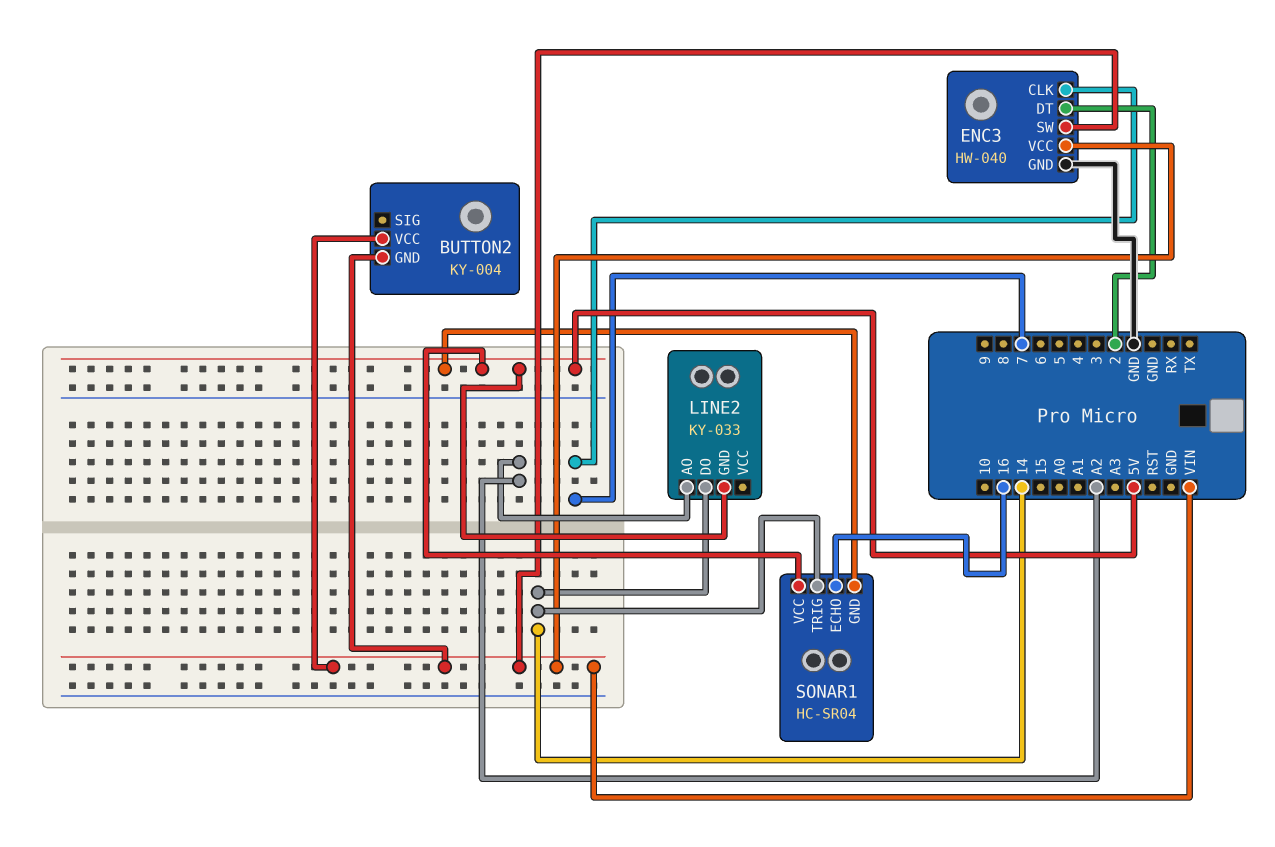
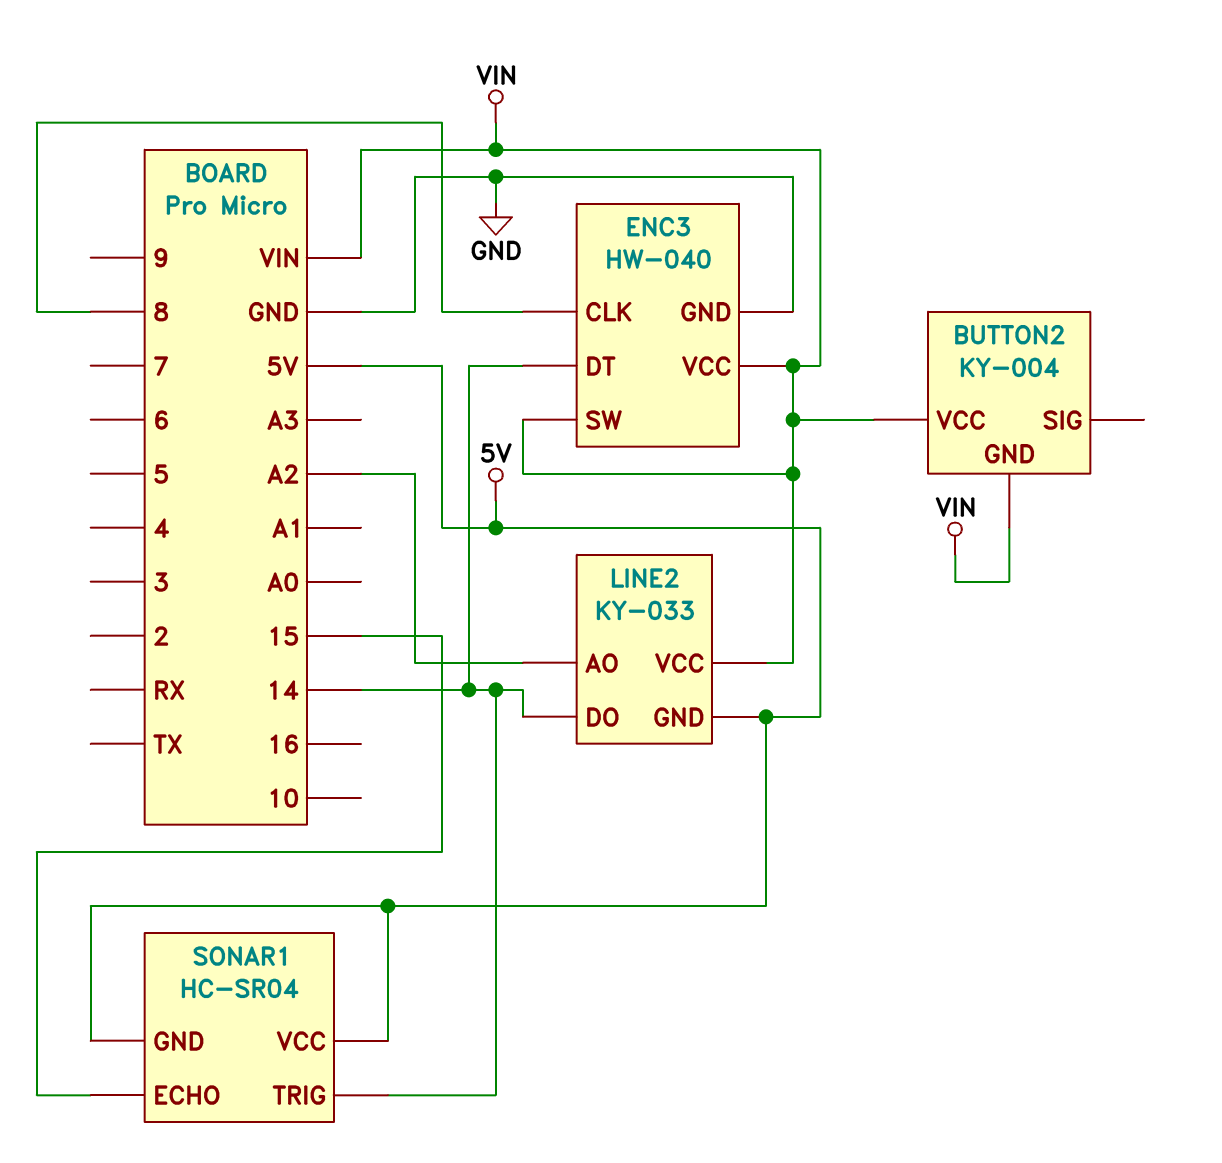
ENC3 pin CLK: 7 -> 8
ENC3 pin DT: 2 -> 14
LINE2 pin VCC: none -> VIN
SONAR1 pin ECHO: 16 -> 15

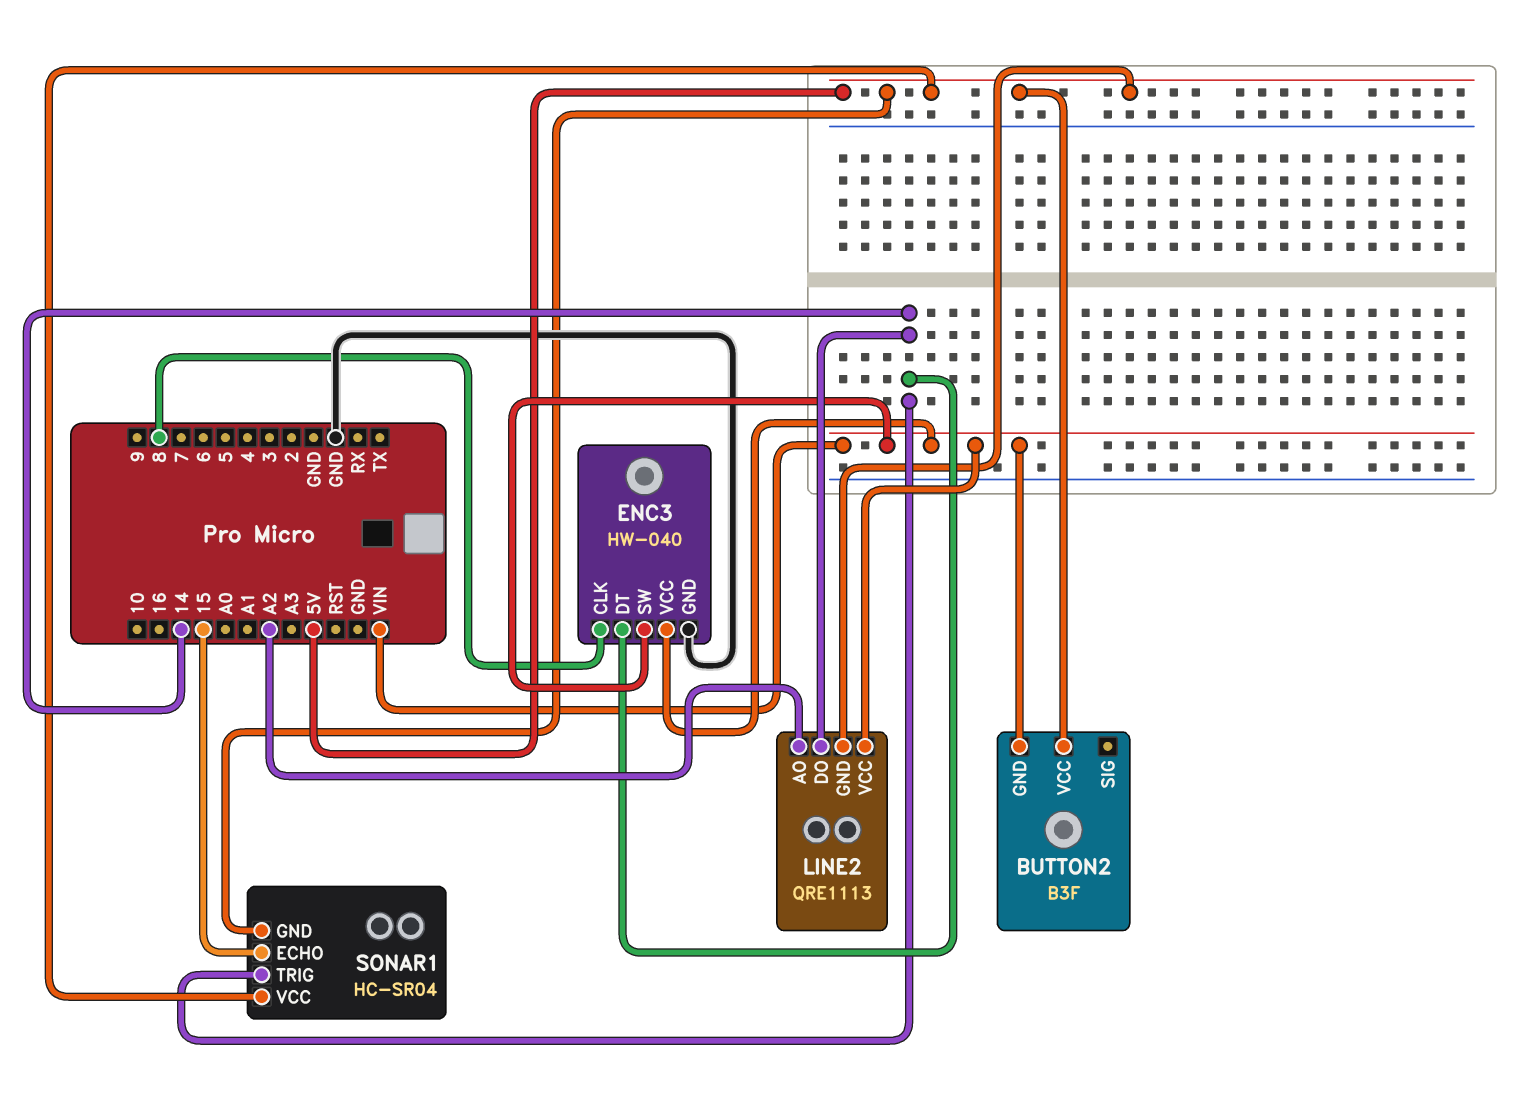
BUTTON2: KY-004 -> B3F
BUTTON2 pin VCC: VIN -> 5V
LINE2: KY-033 -> QRE1113

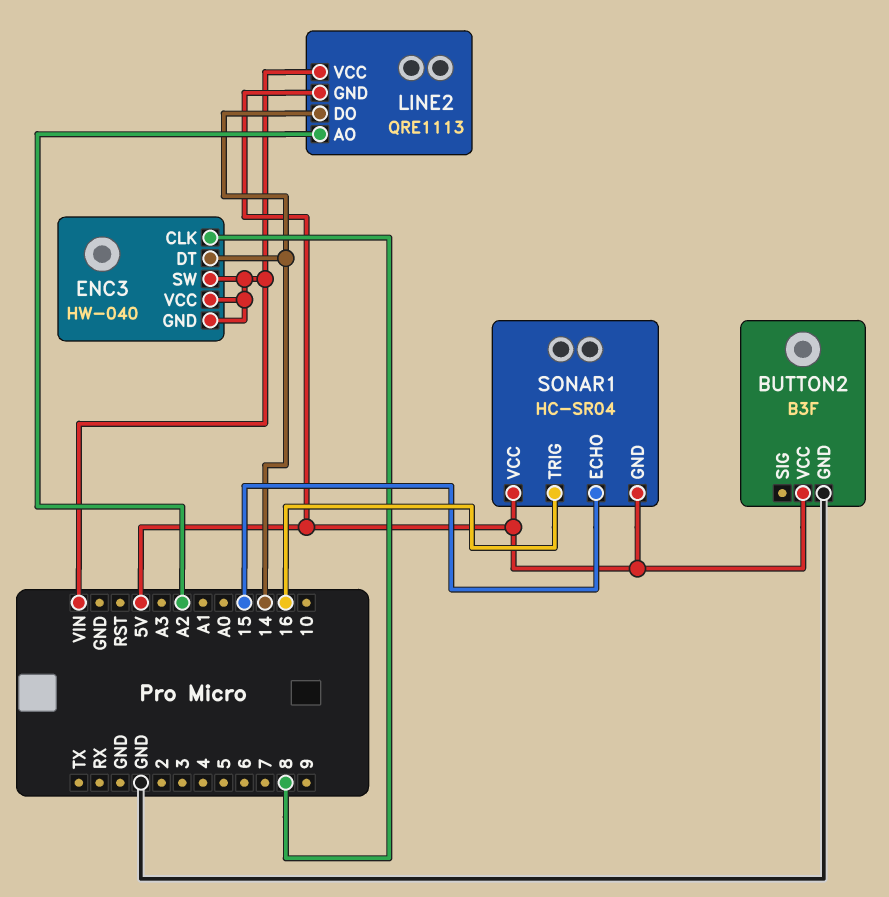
BUTTON2 pin GND: VIN -> GND
ENC3 pin GND: GND -> VIN
SONAR1 pin TRIG: 14 -> 16

